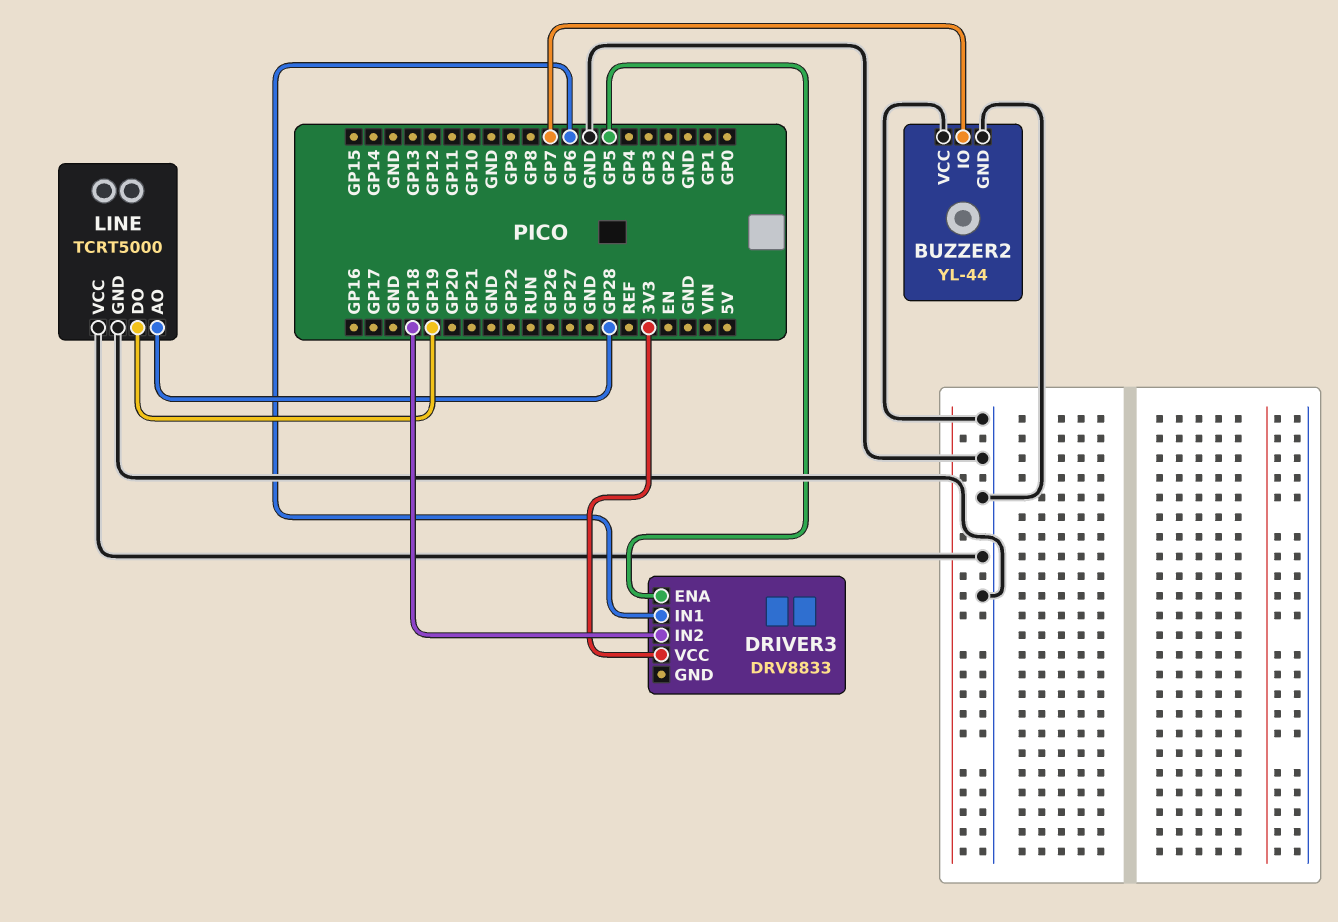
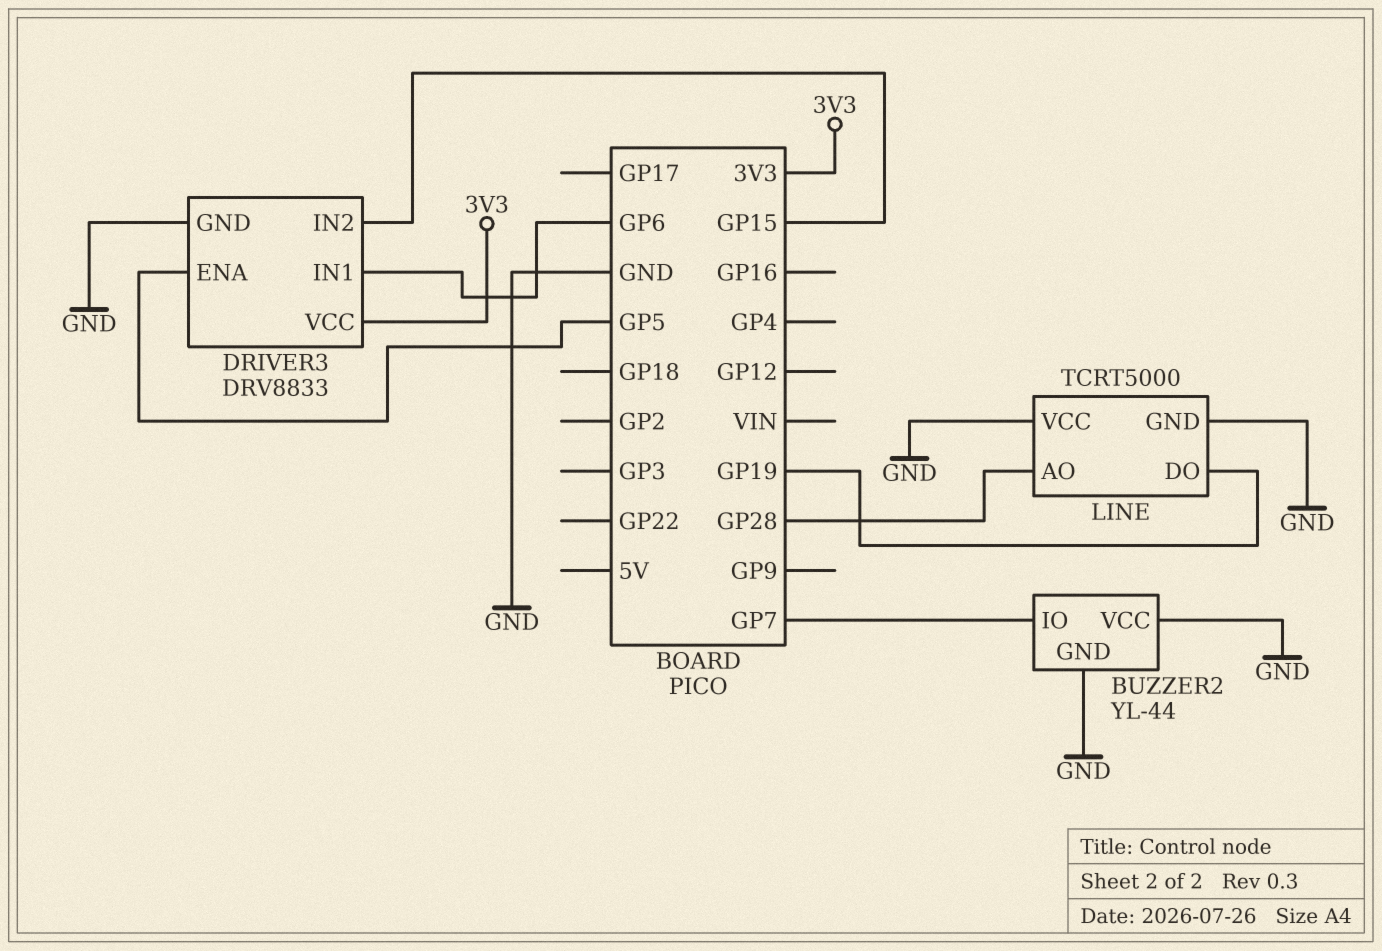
DRIVER3 pin GND: none -> GND
DRIVER3 pin IN2: GP18 -> GP15

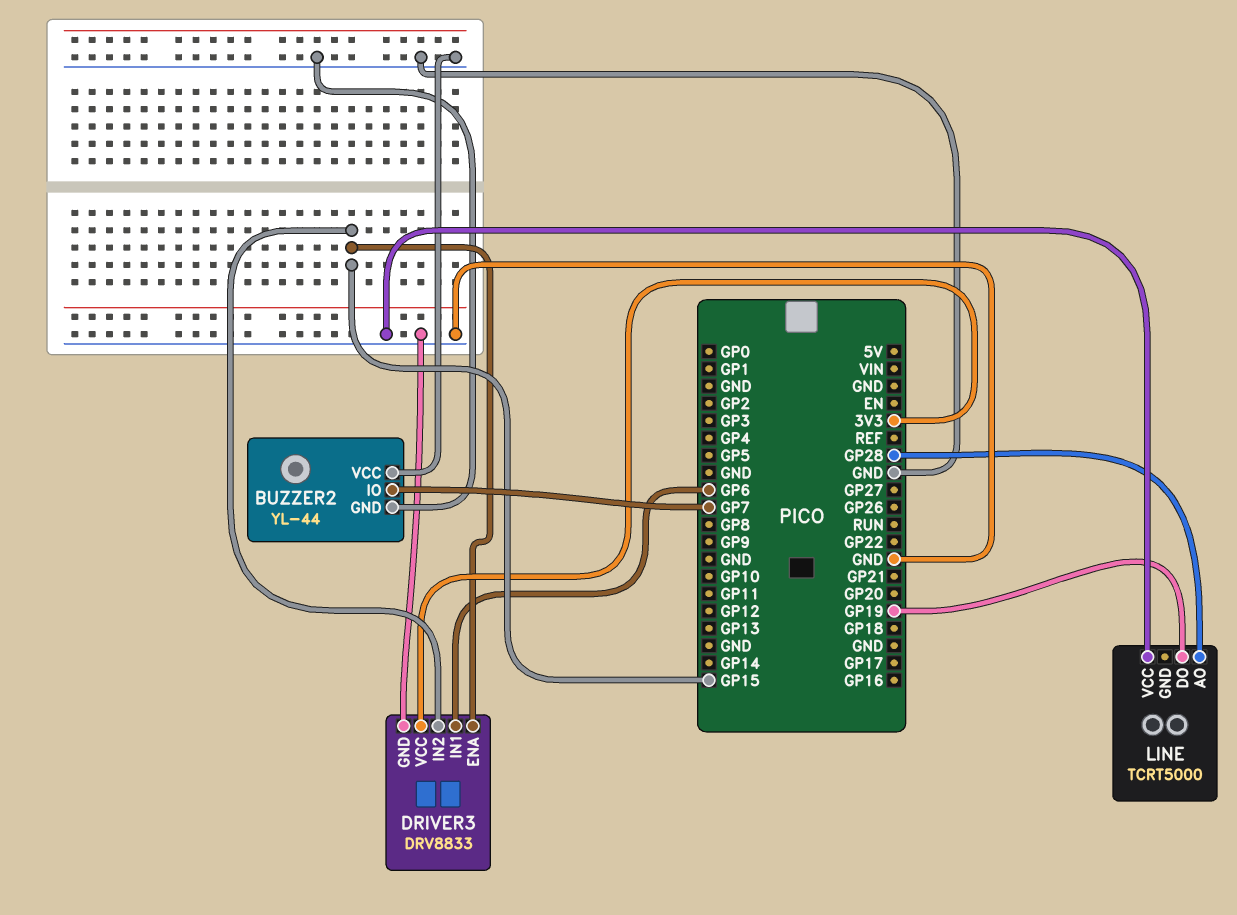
DRIVER3 pin ENA: GP5 -> GP15
LINE pin GND: GND -> none

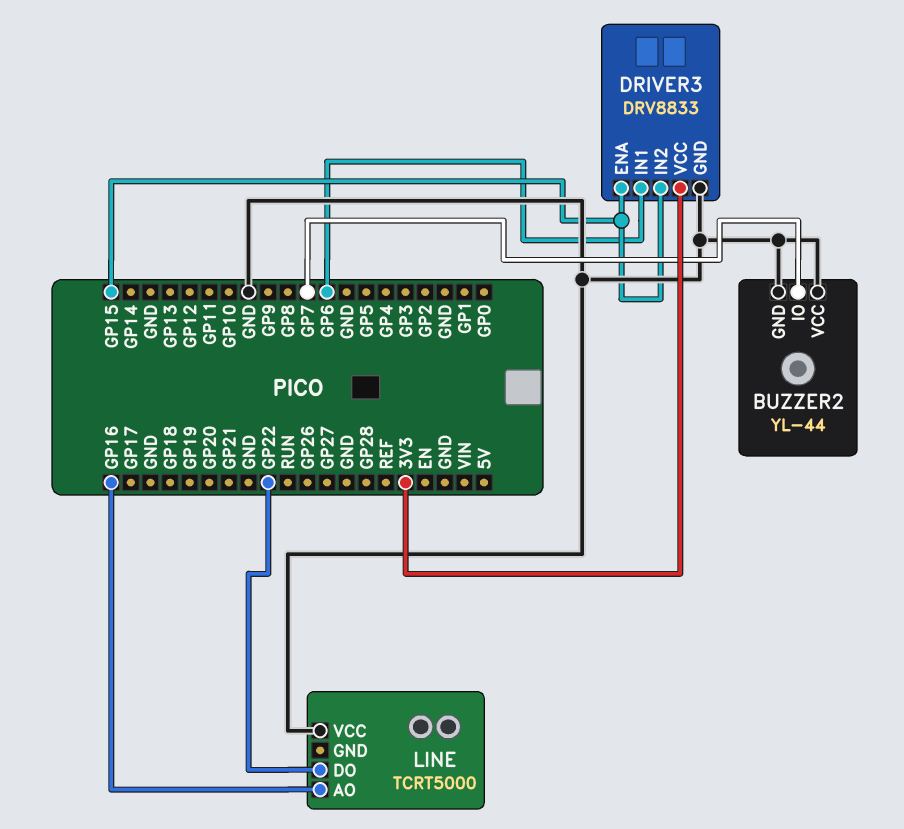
LINE pin AO: GP28 -> GP16
LINE pin DO: GP19 -> GP22

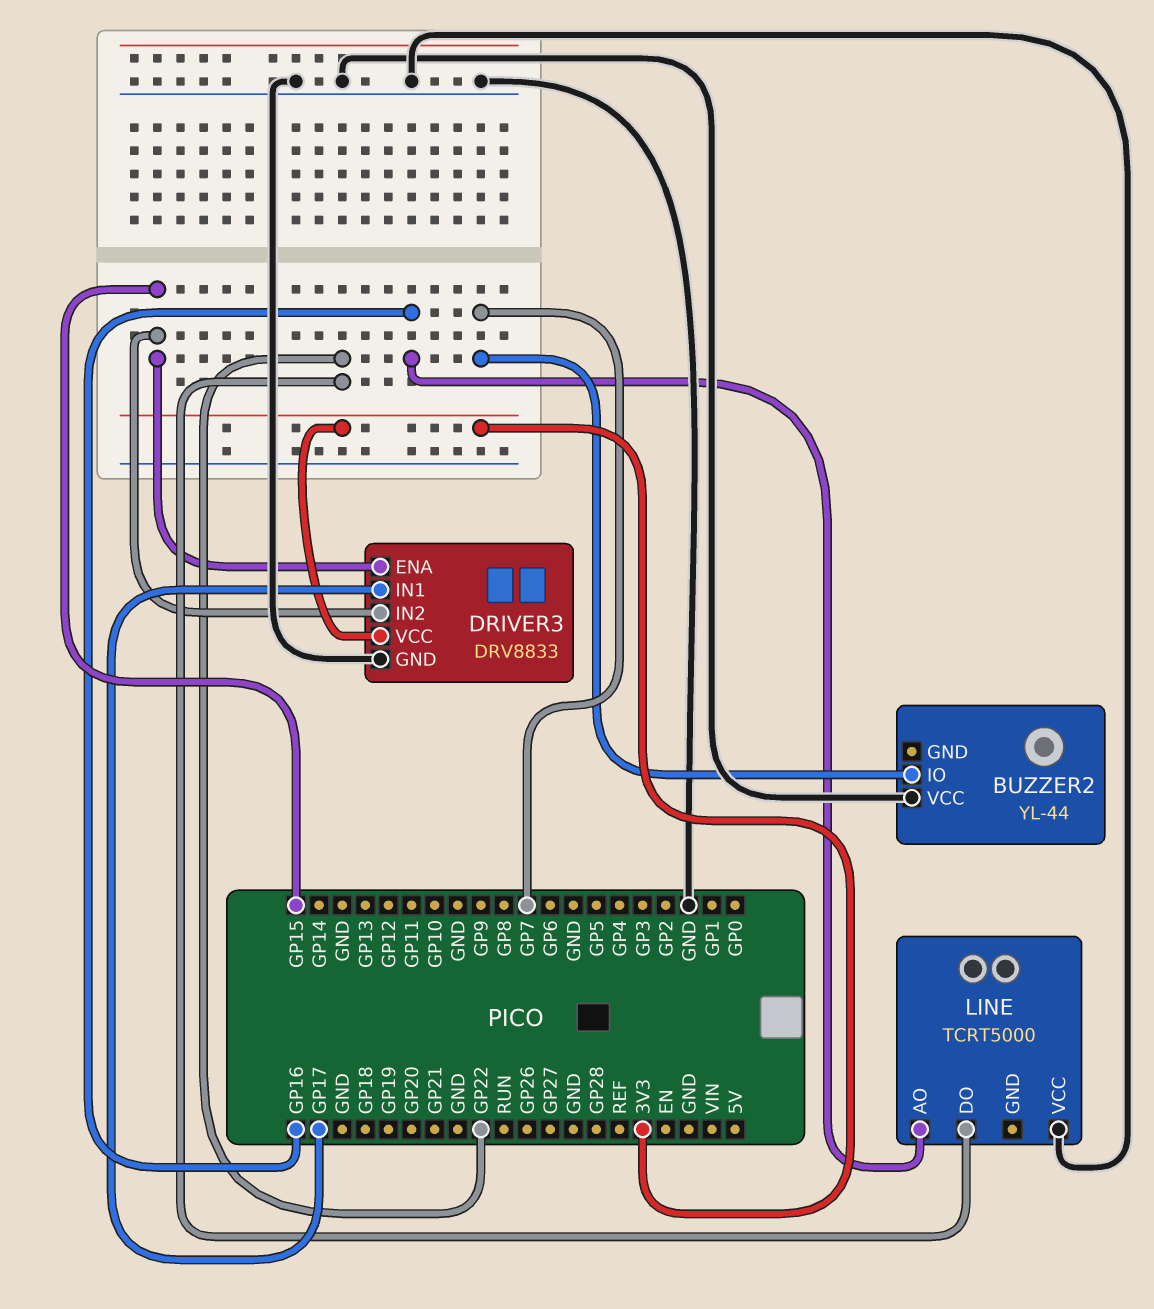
BUZZER2 pin GND: GND -> none
DRIVER3 pin IN1: GP6 -> GP17

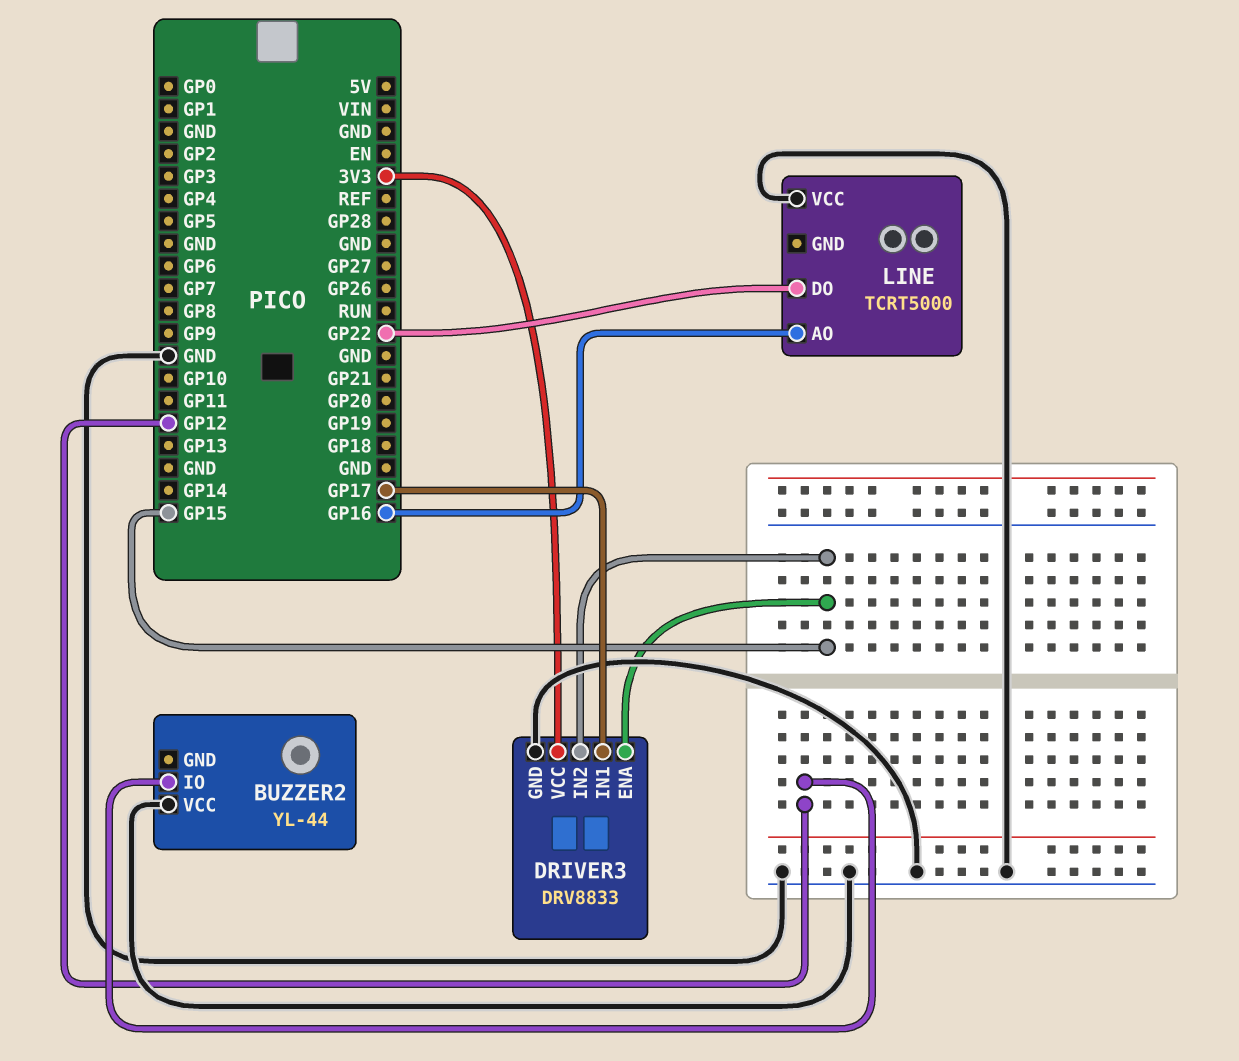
BUZZER2 pin IO: GP7 -> GP12

